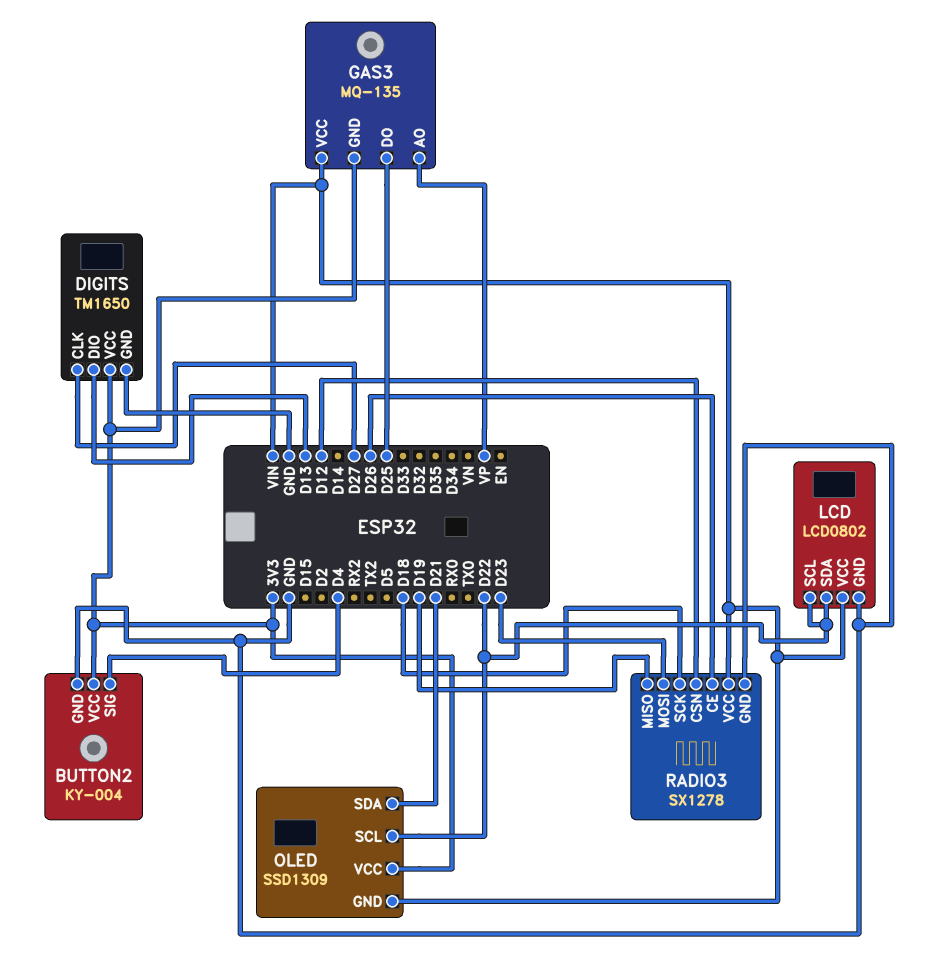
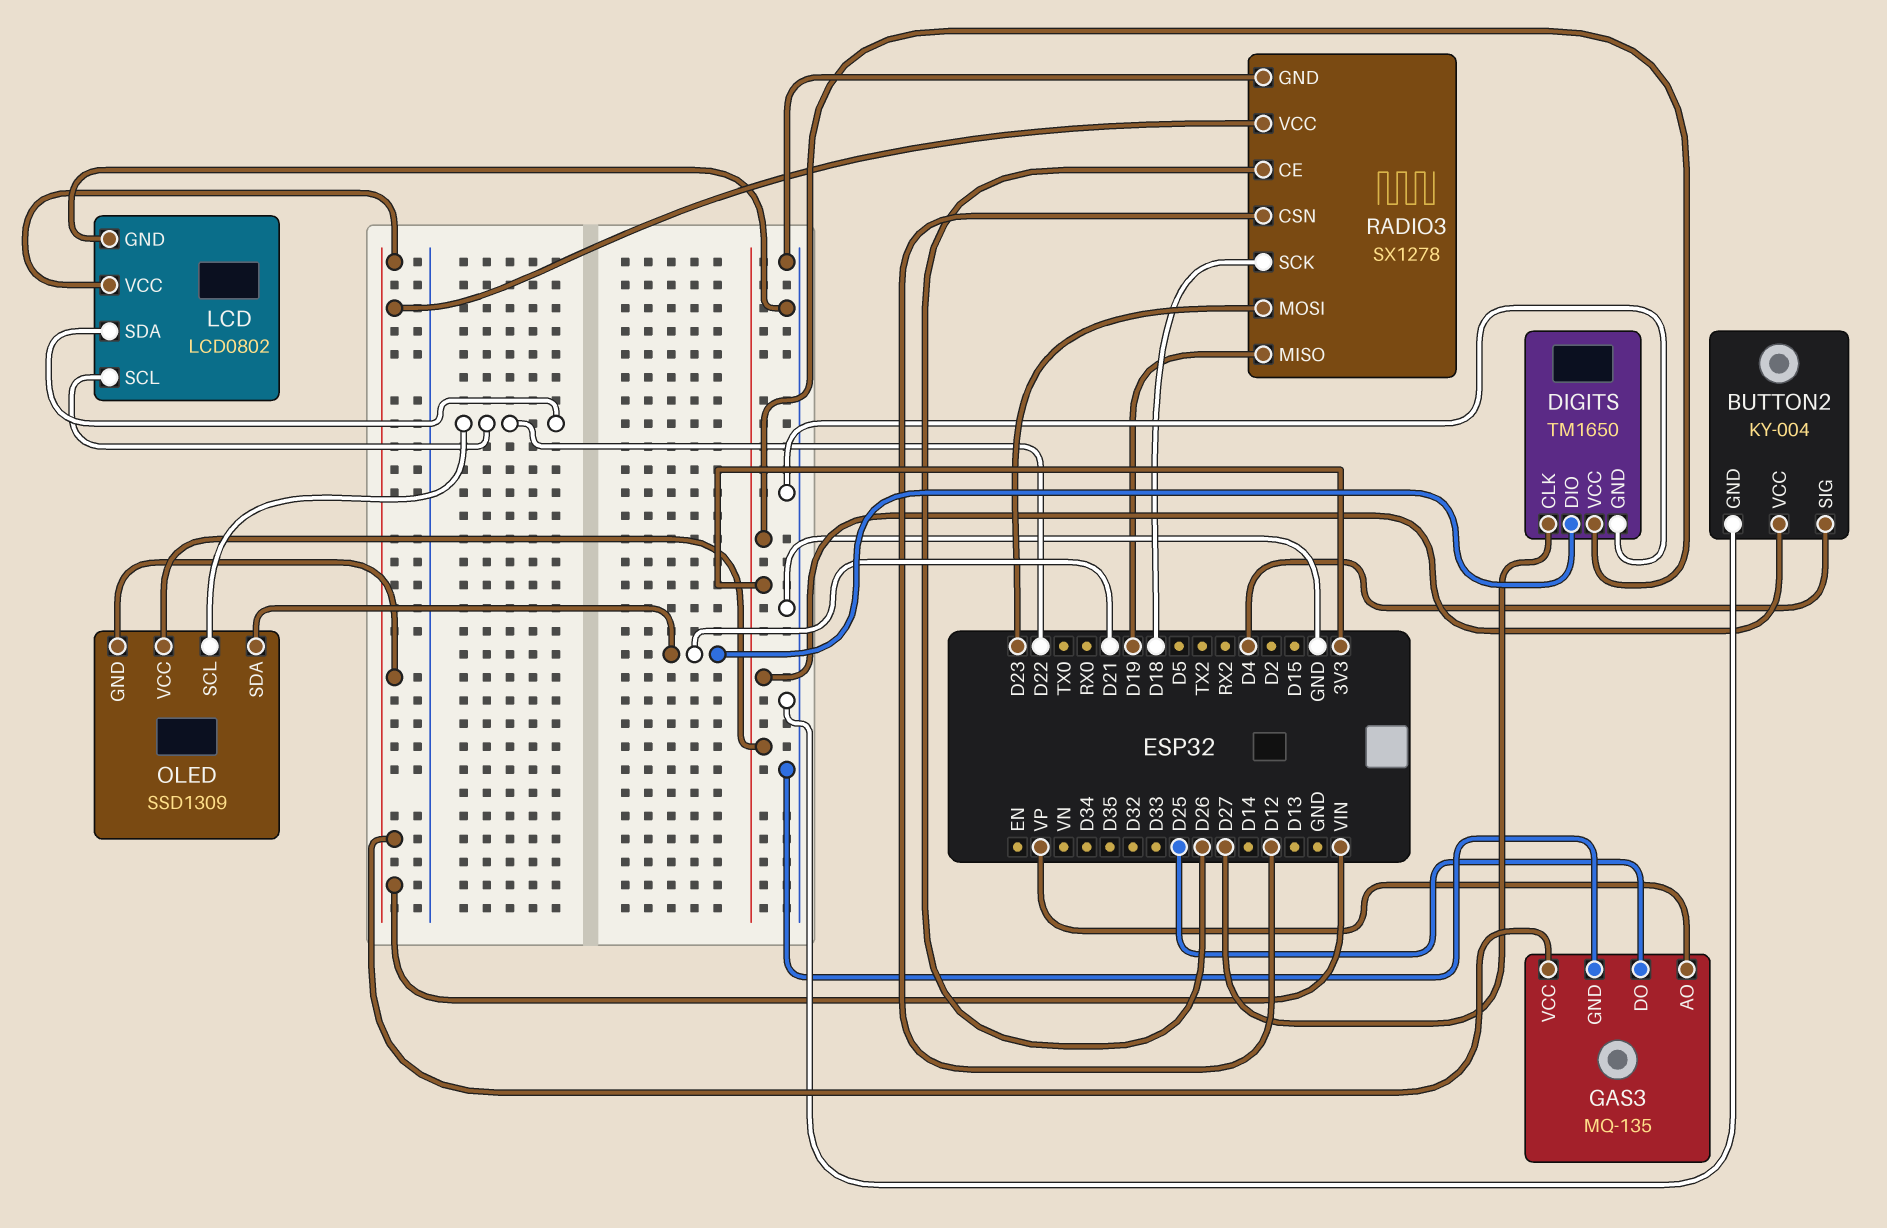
DIGITS pin DIO: D13 -> D21
GAS3 pin GND: 3V3 -> GND

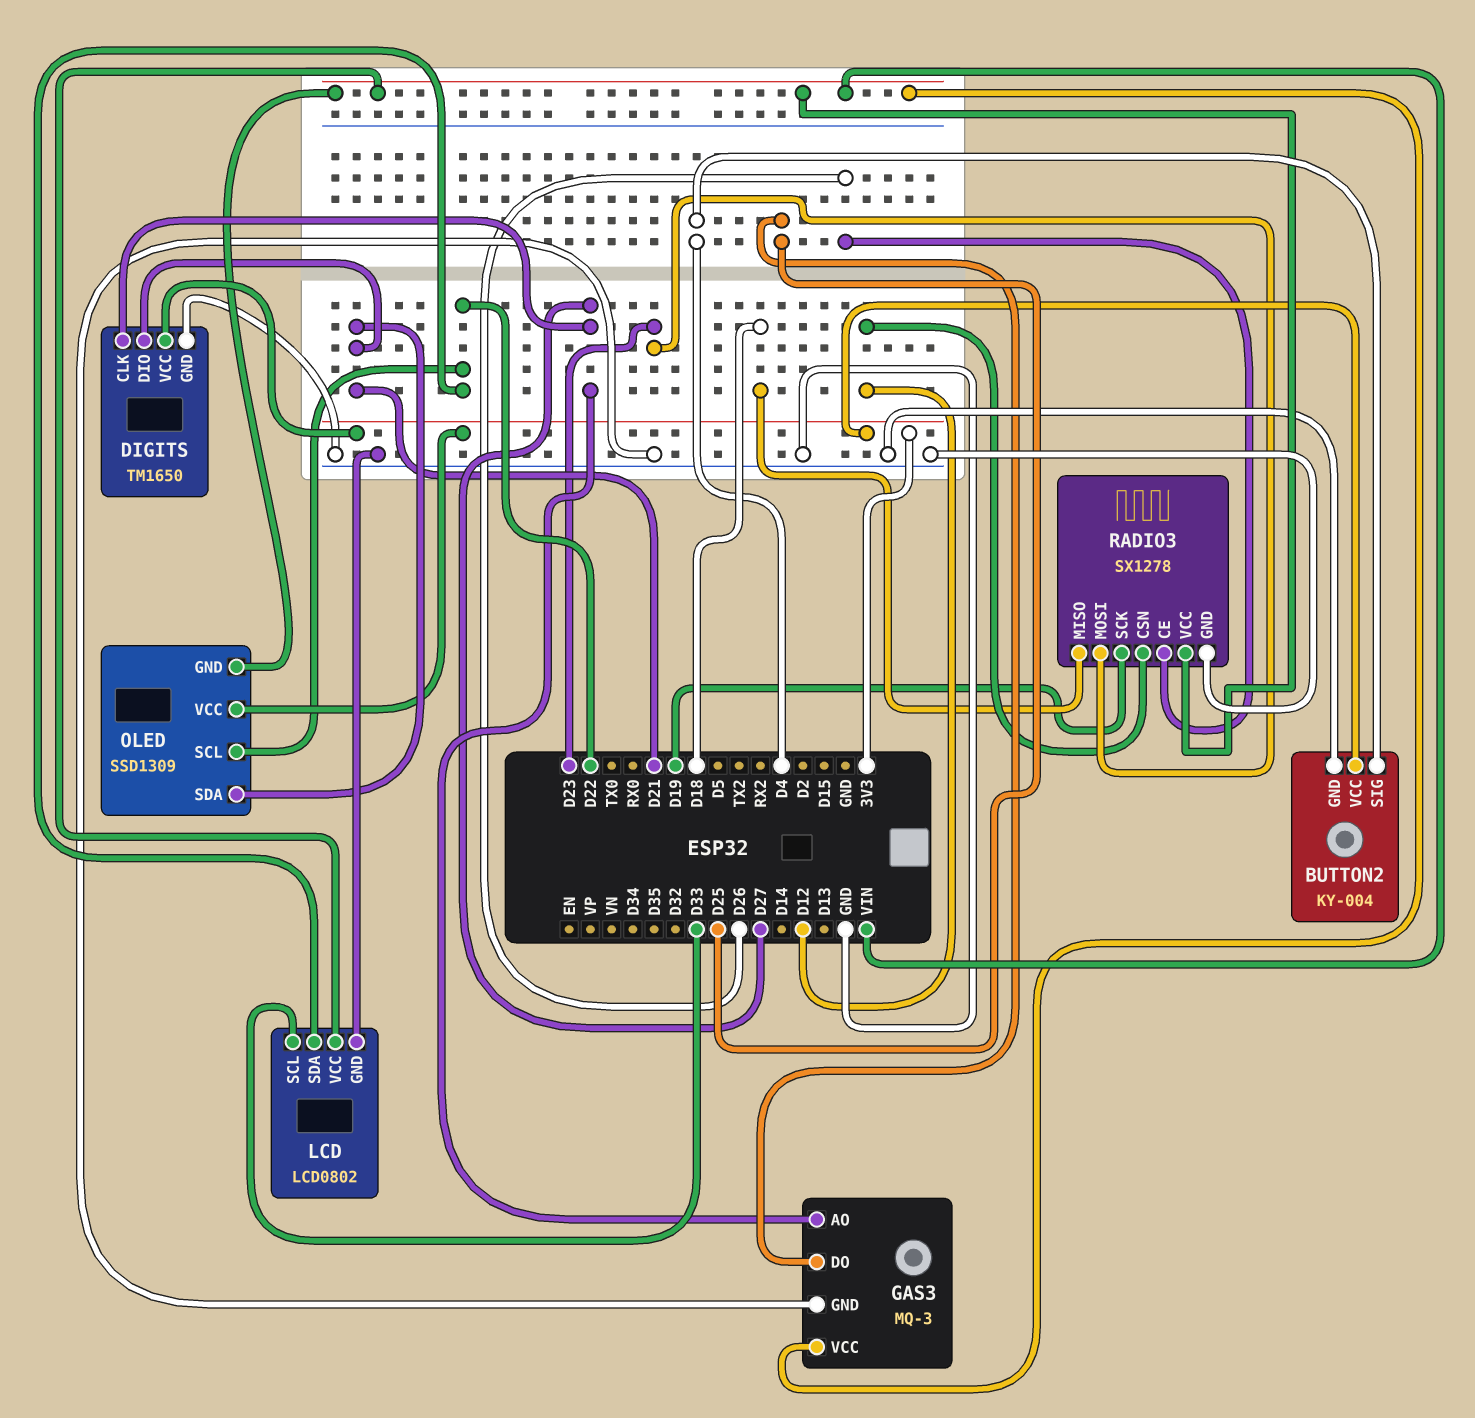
GAS3: MQ-135 -> MQ-3
GAS3 pin AO: VP -> D27
LCD pin SCL: D22 -> D33
RADIO3 pin MISO: D19 -> D18
RADIO3 pin SCK: D18 -> D19

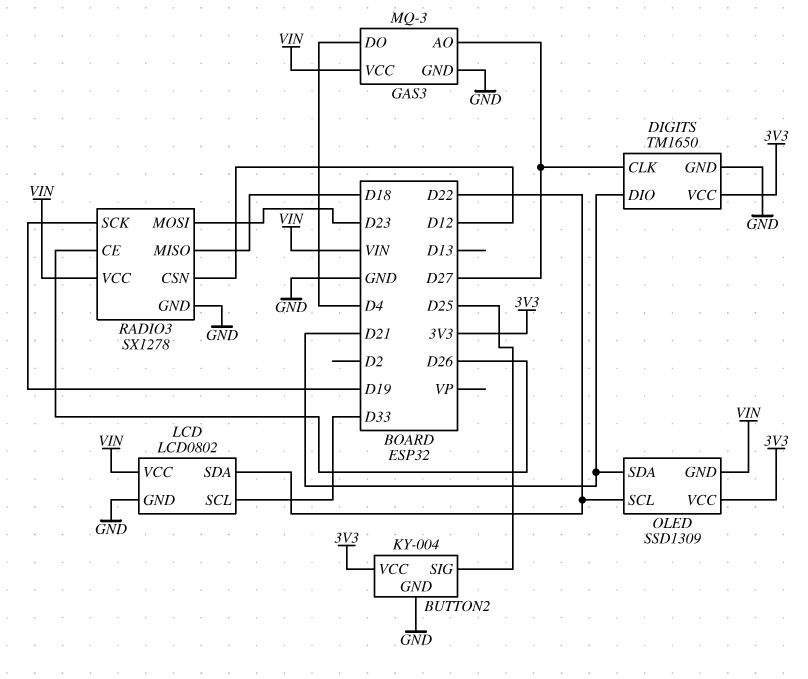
BUTTON2 pin SIG: D4 -> D25
GAS3 pin DO: D25 -> D4

